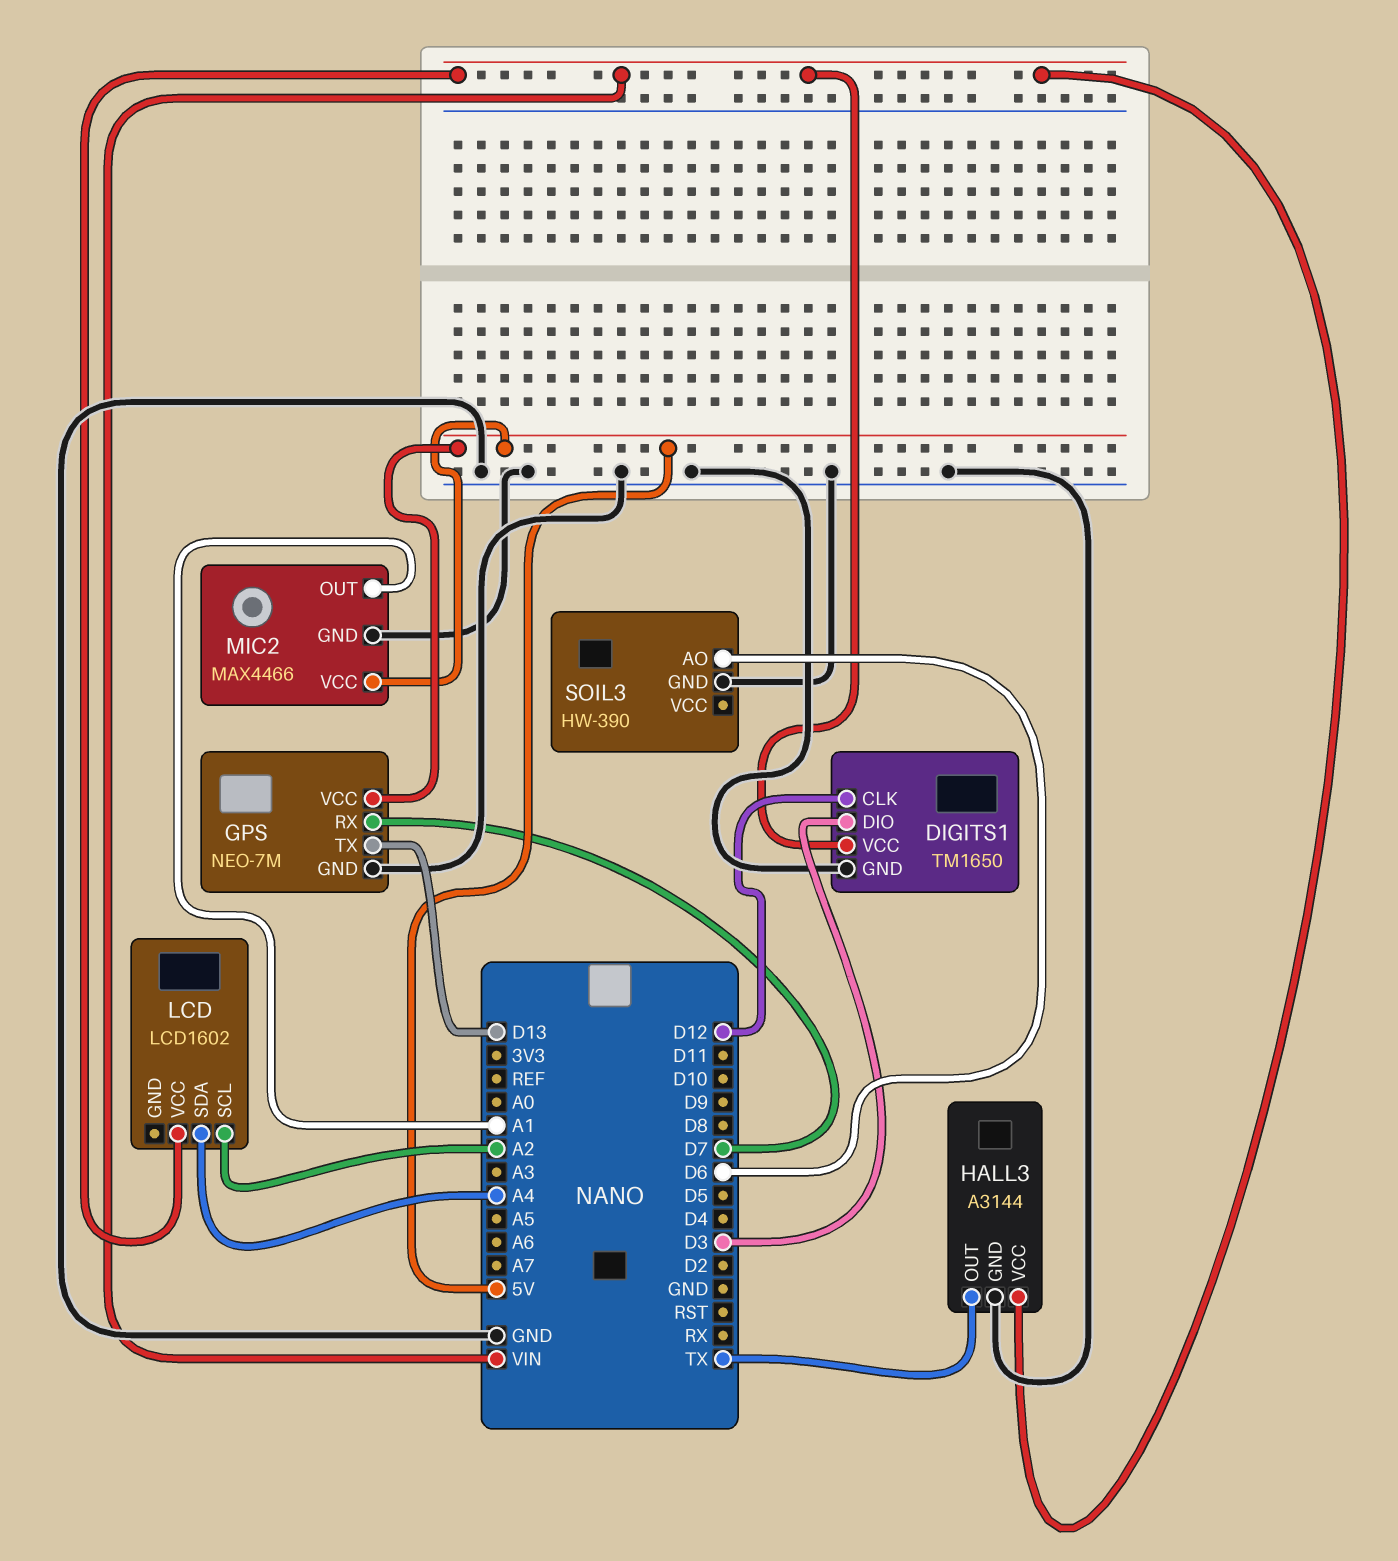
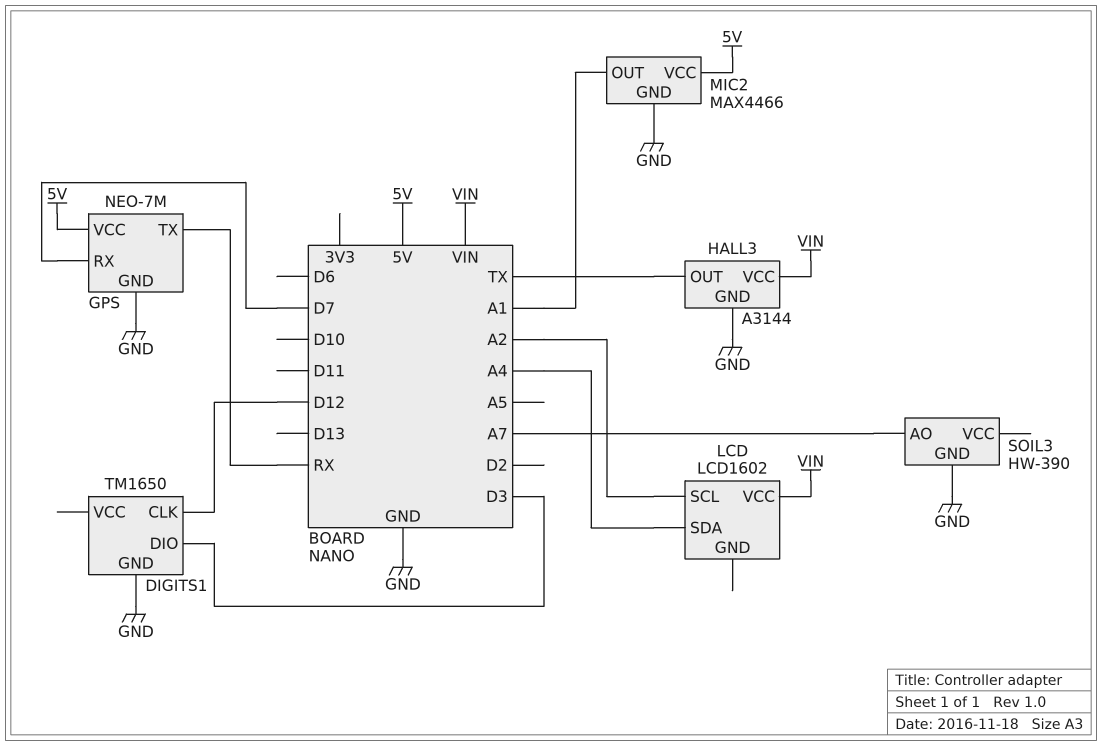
DIGITS1 pin VCC: VIN -> none
GPS pin TX: D13 -> RX
SOIL3 pin AO: D6 -> A7

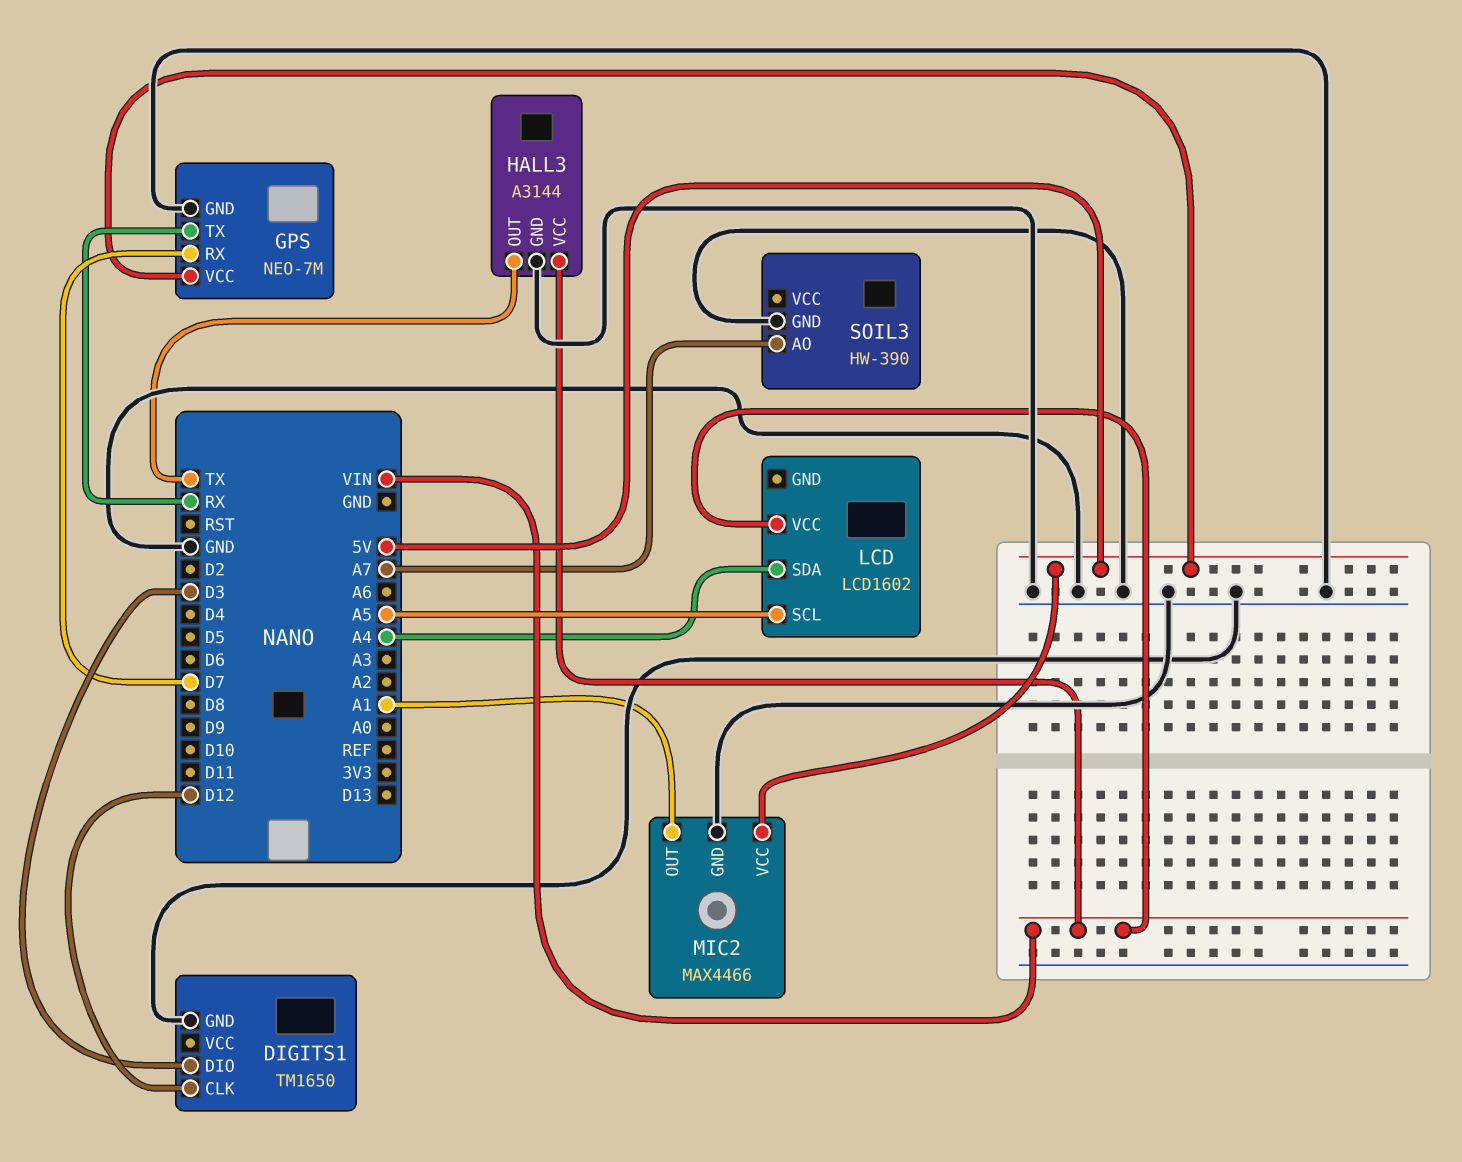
LCD pin SCL: A2 -> A5

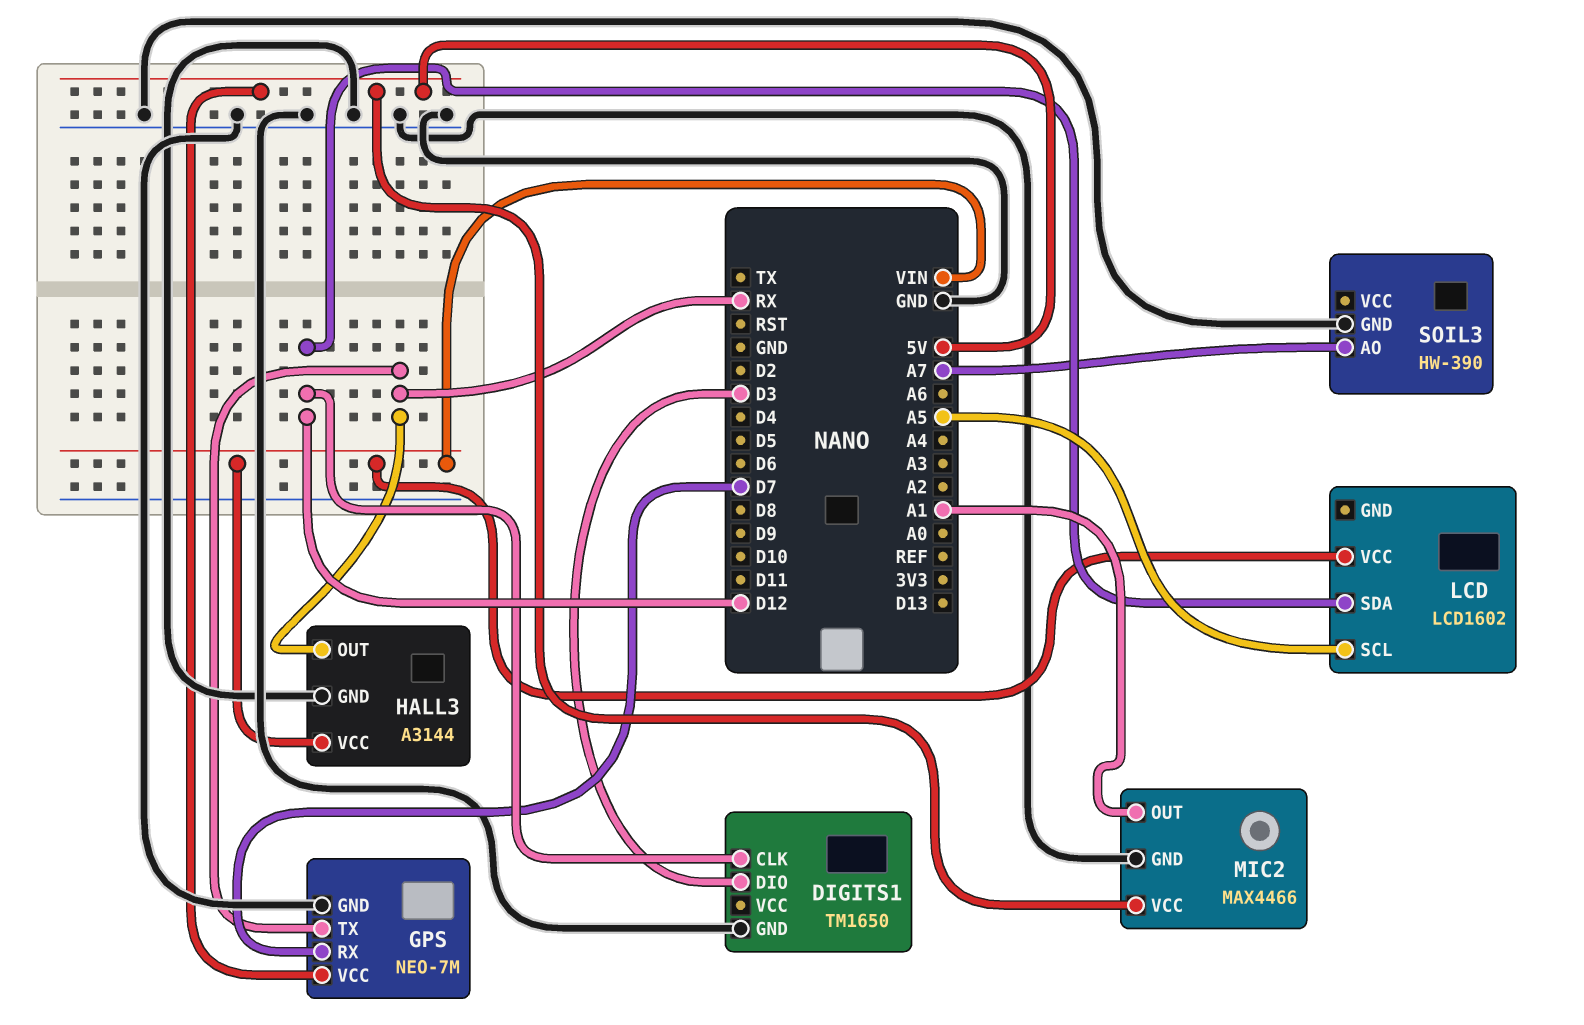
HALL3 pin OUT: TX -> RX
LCD pin SDA: A4 -> D12

